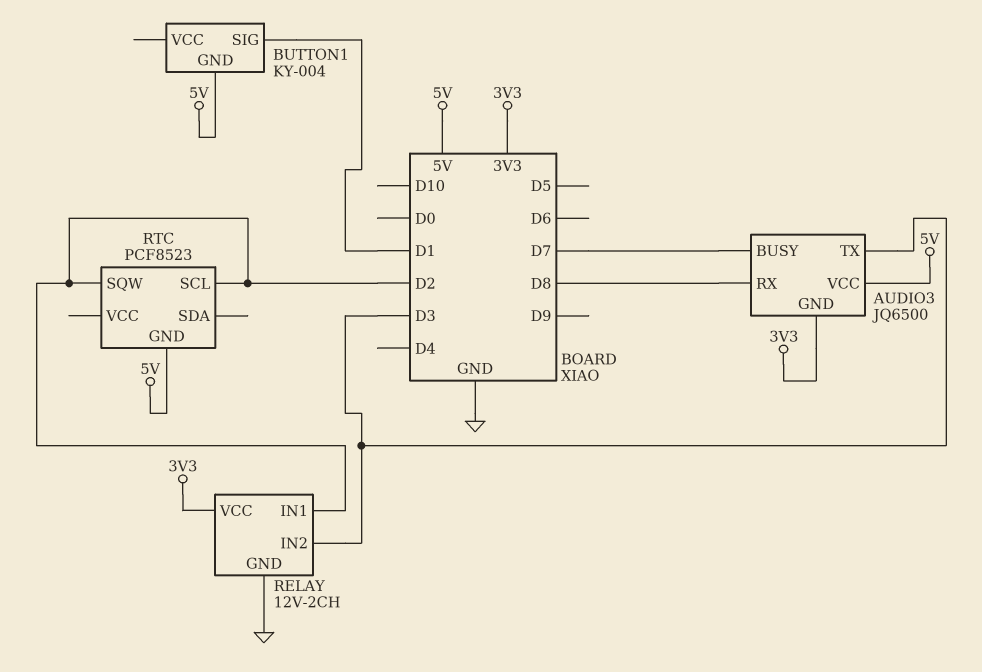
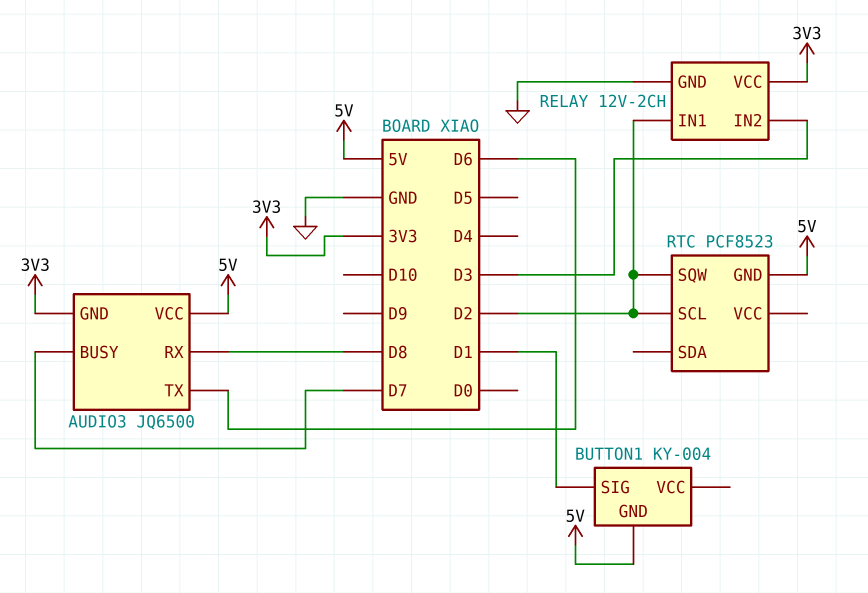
AUDIO3 pin TX: D3 -> D6

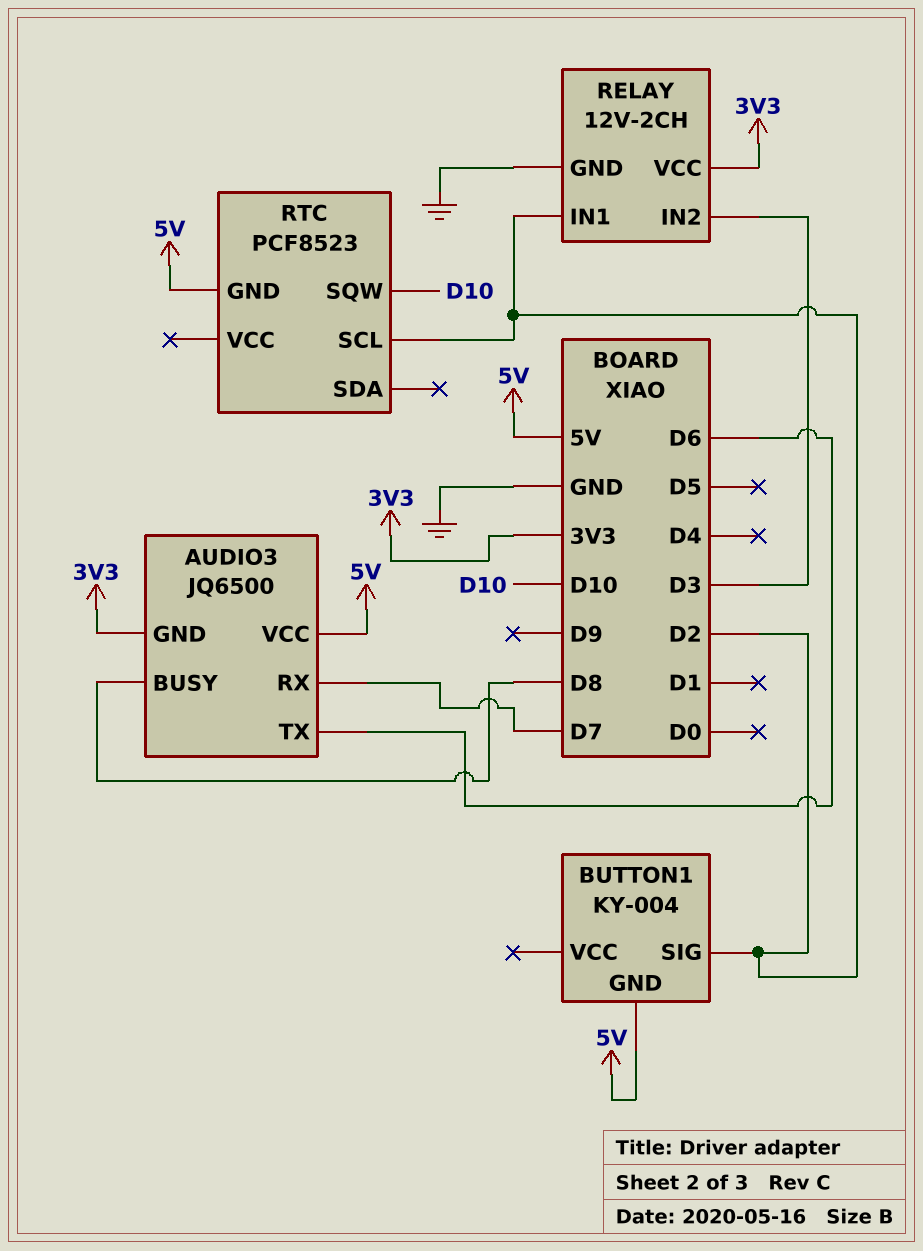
AUDIO3 pin BUSY: D7 -> D8
AUDIO3 pin RX: D8 -> D7
BUTTON1 pin SIG: D1 -> D2
RTC pin SQW: D2 -> D10

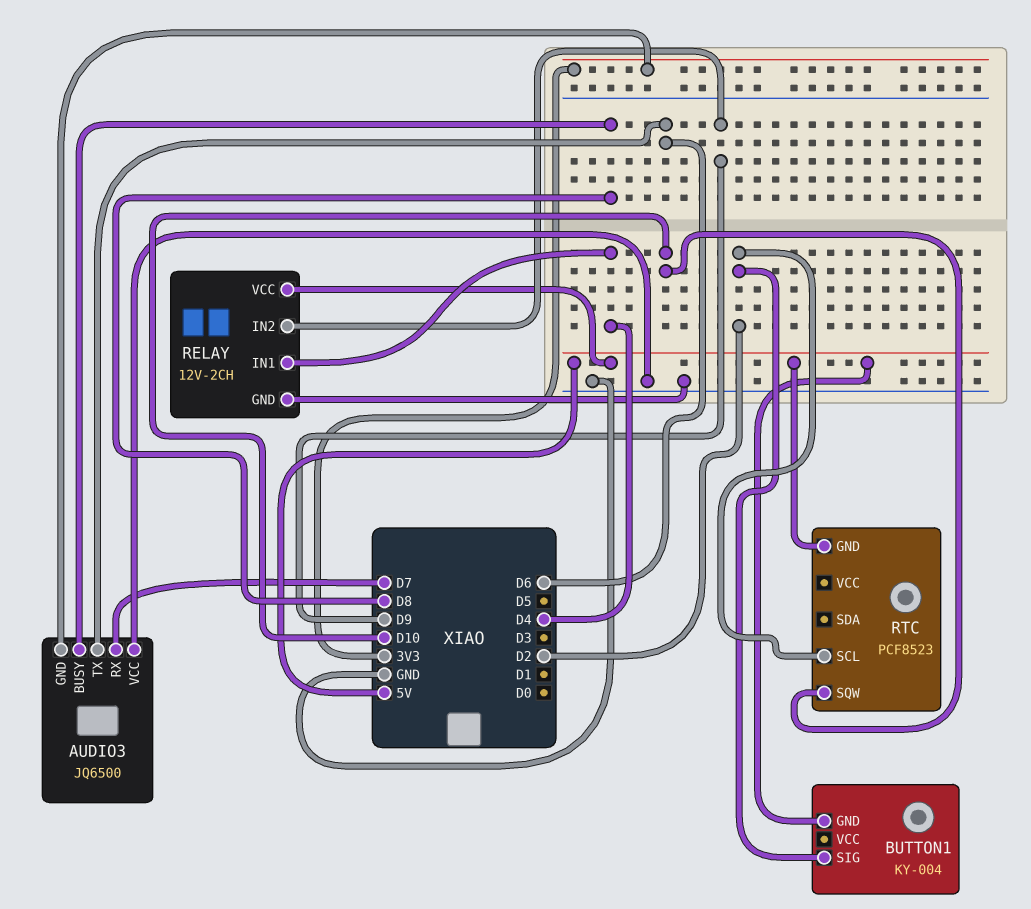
AUDIO3 pin VCC: 5V -> GND
RELAY pin IN1: D2 -> D4
RELAY pin IN2: D3 -> D9
RELAY pin VCC: 3V3 -> 5V

